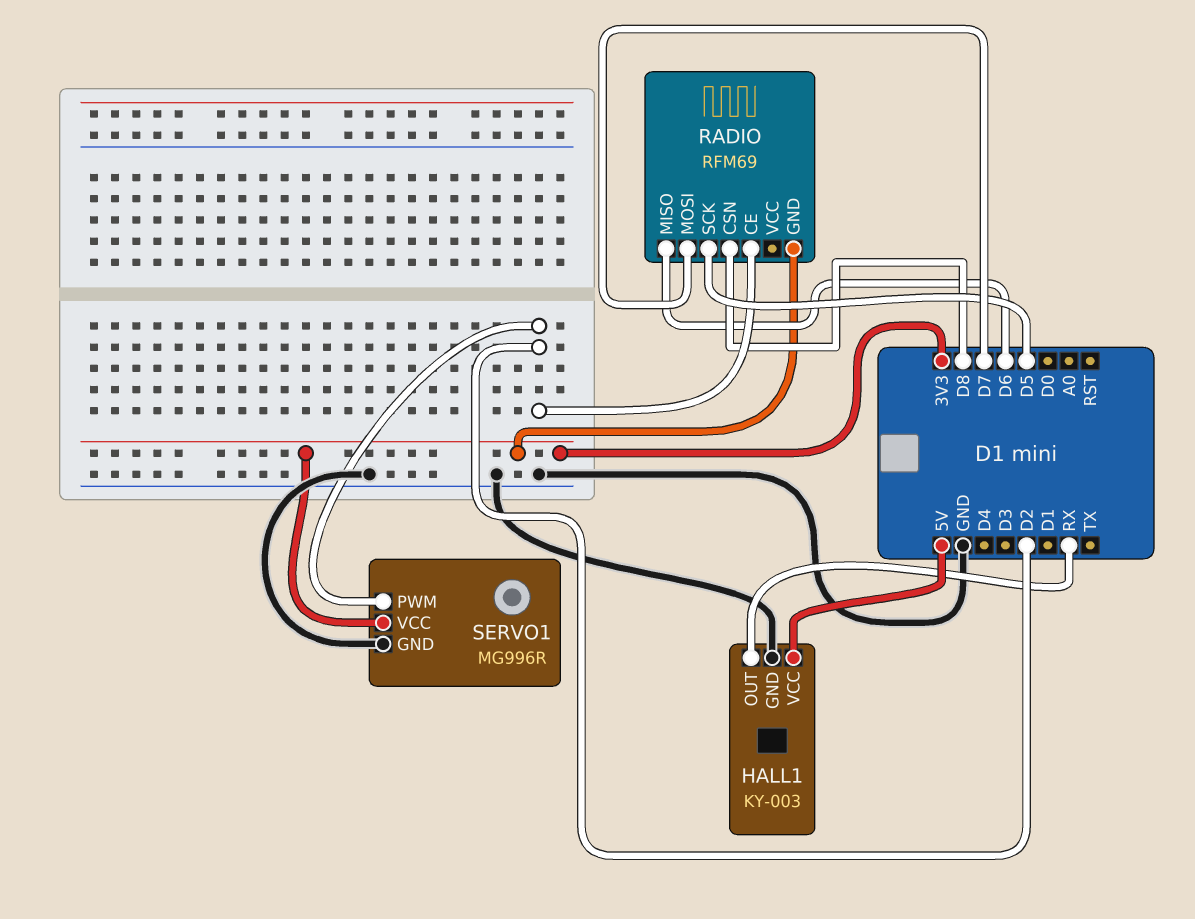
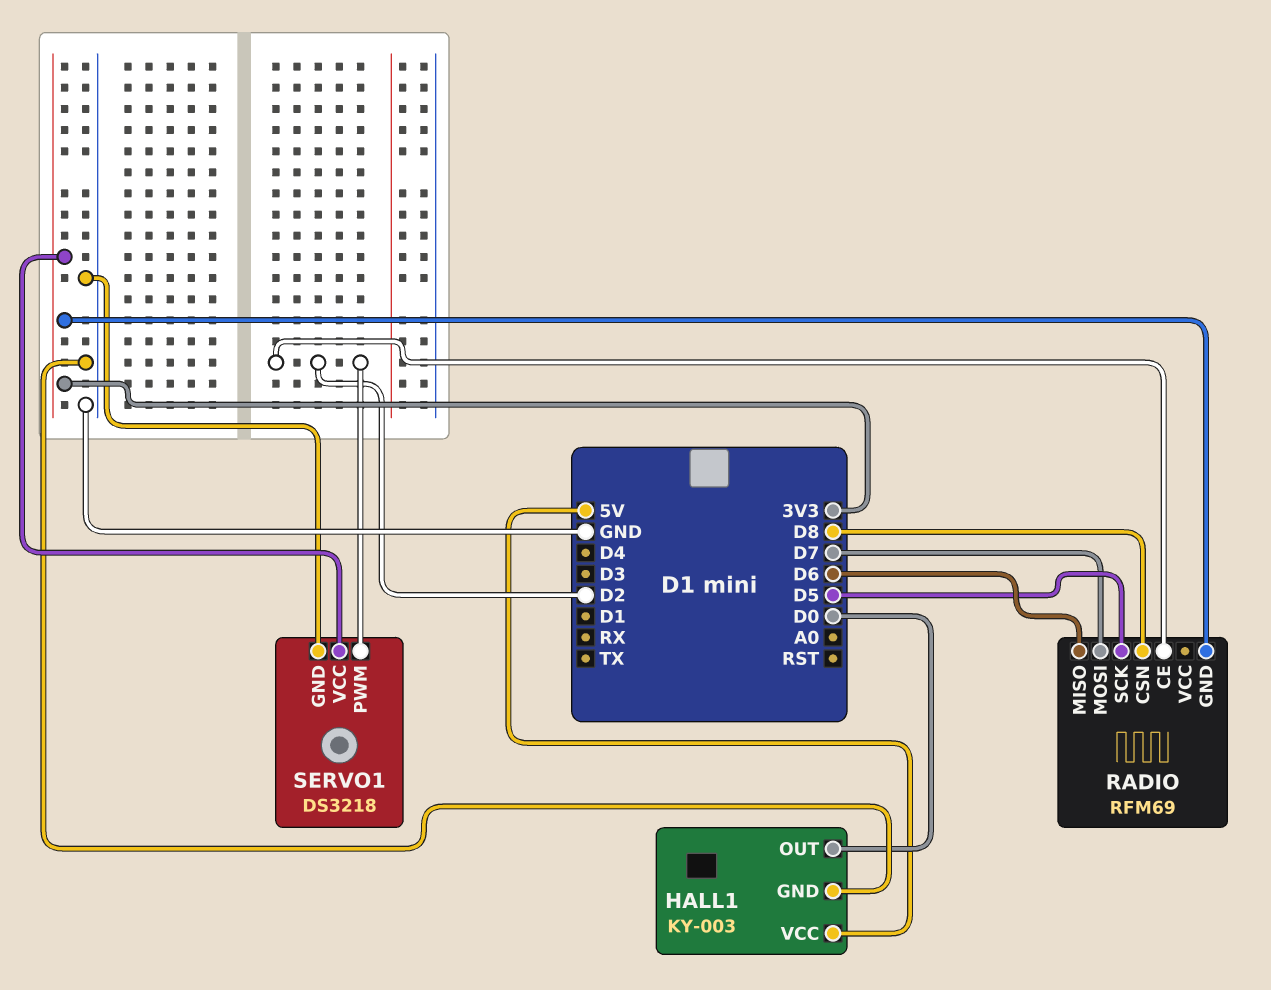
HALL1 pin OUT: RX -> D0
SERVO1: MG996R -> DS3218

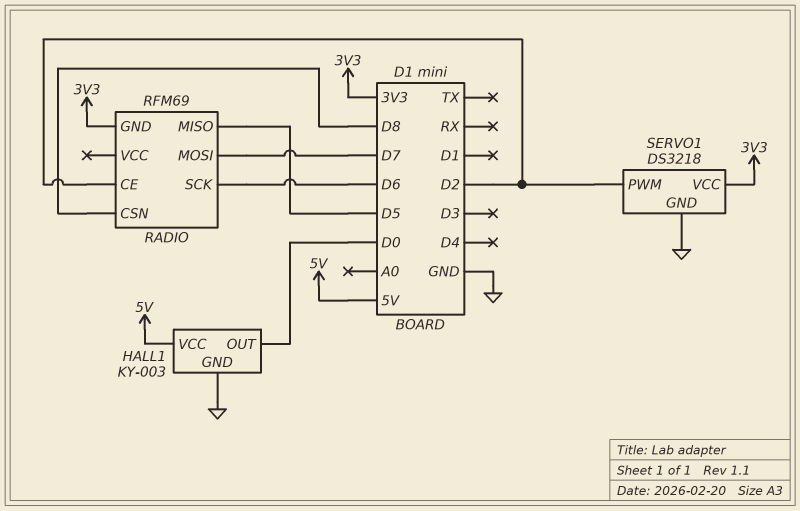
RADIO pin MISO: D6 -> D5
RADIO pin SCK: D5 -> D6

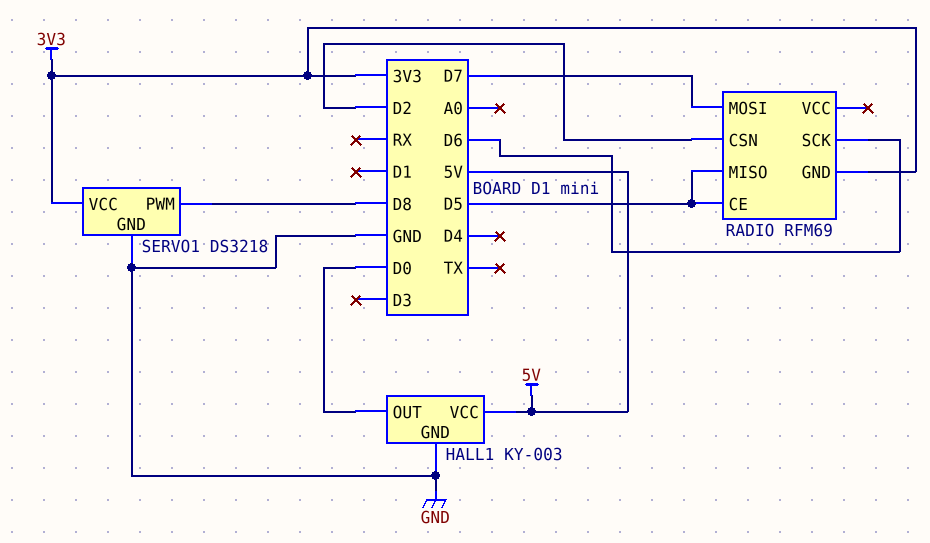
RADIO pin CE: D2 -> D5
RADIO pin CSN: D8 -> D2
SERVO1 pin PWM: D2 -> D8

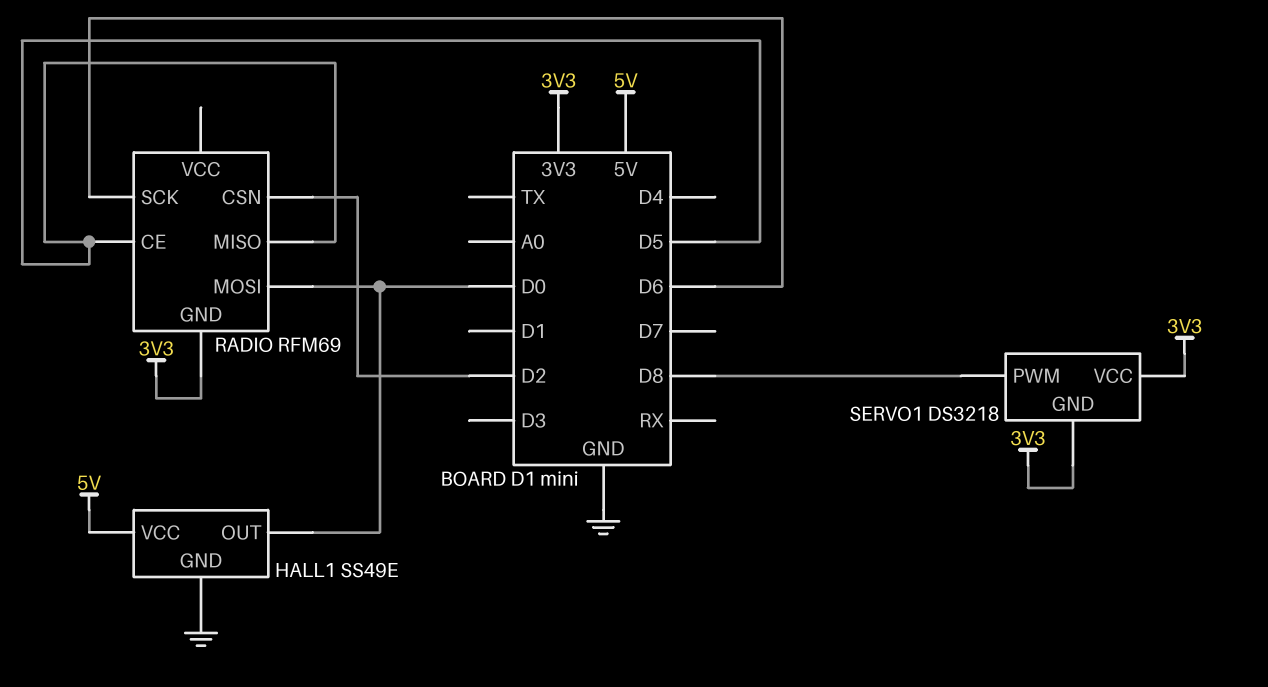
HALL1: KY-003 -> SS49E
RADIO pin MOSI: D7 -> D0
SERVO1 pin GND: GND -> 3V3

